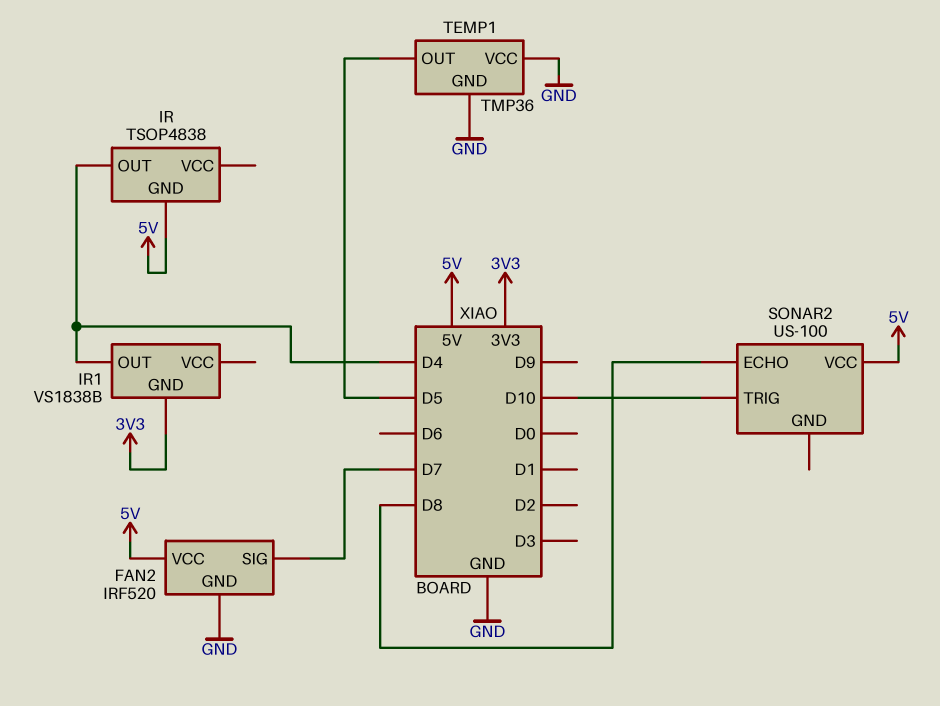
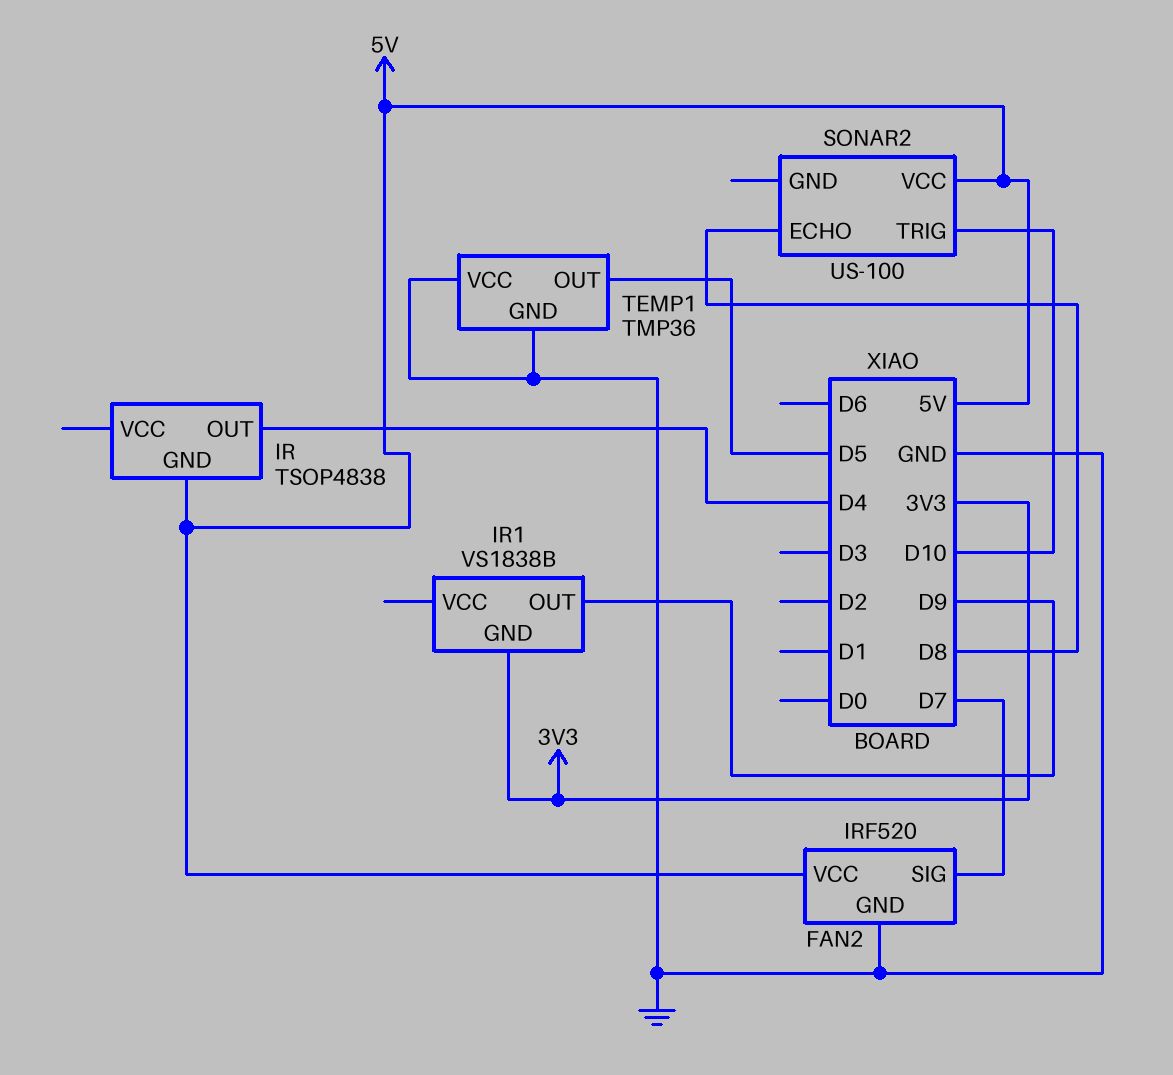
IR1 pin OUT: D4 -> D9

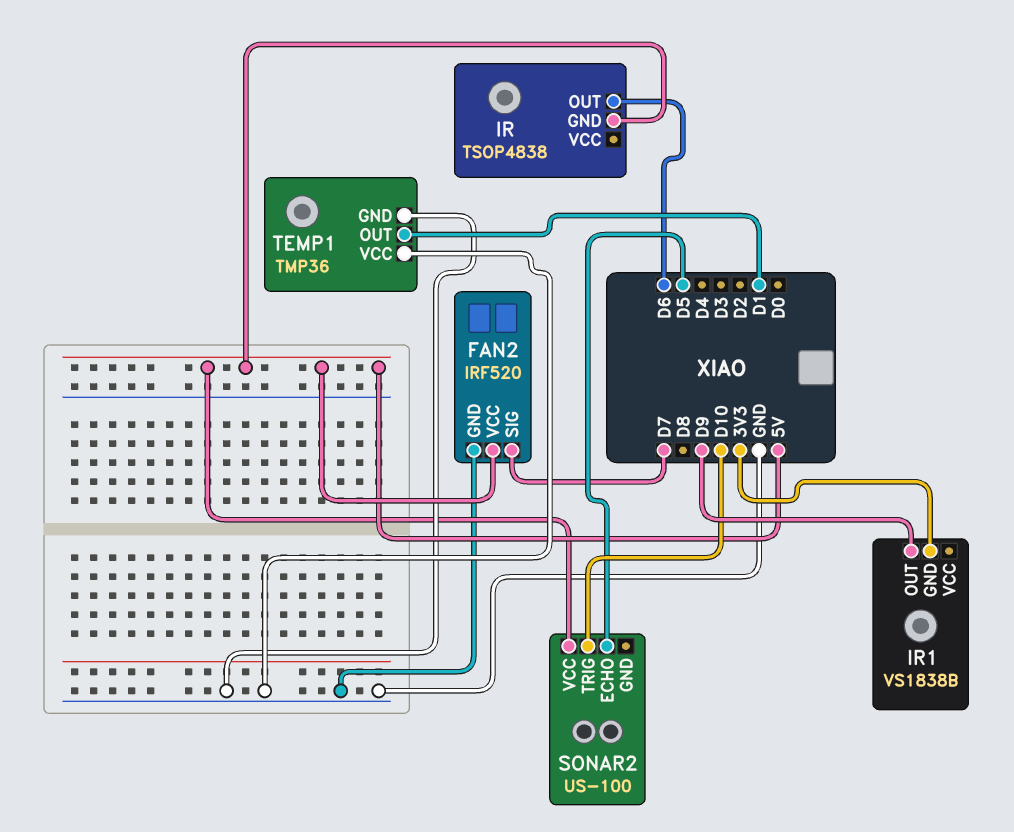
IR pin OUT: D4 -> D6
SONAR2 pin ECHO: D8 -> D5
TEMP1 pin OUT: D5 -> D1

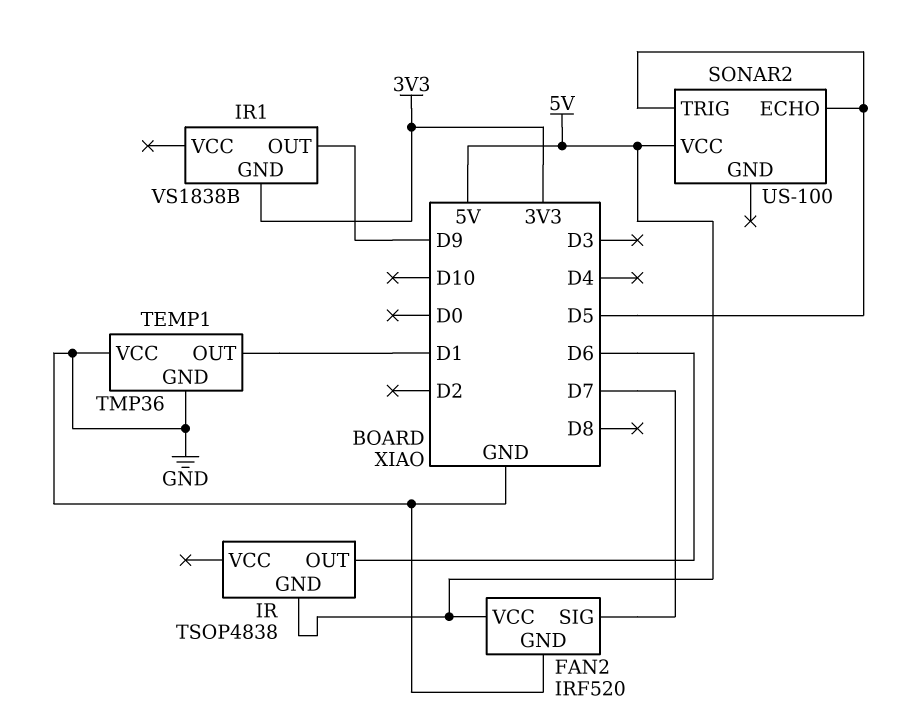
SONAR2 pin TRIG: D10 -> D5

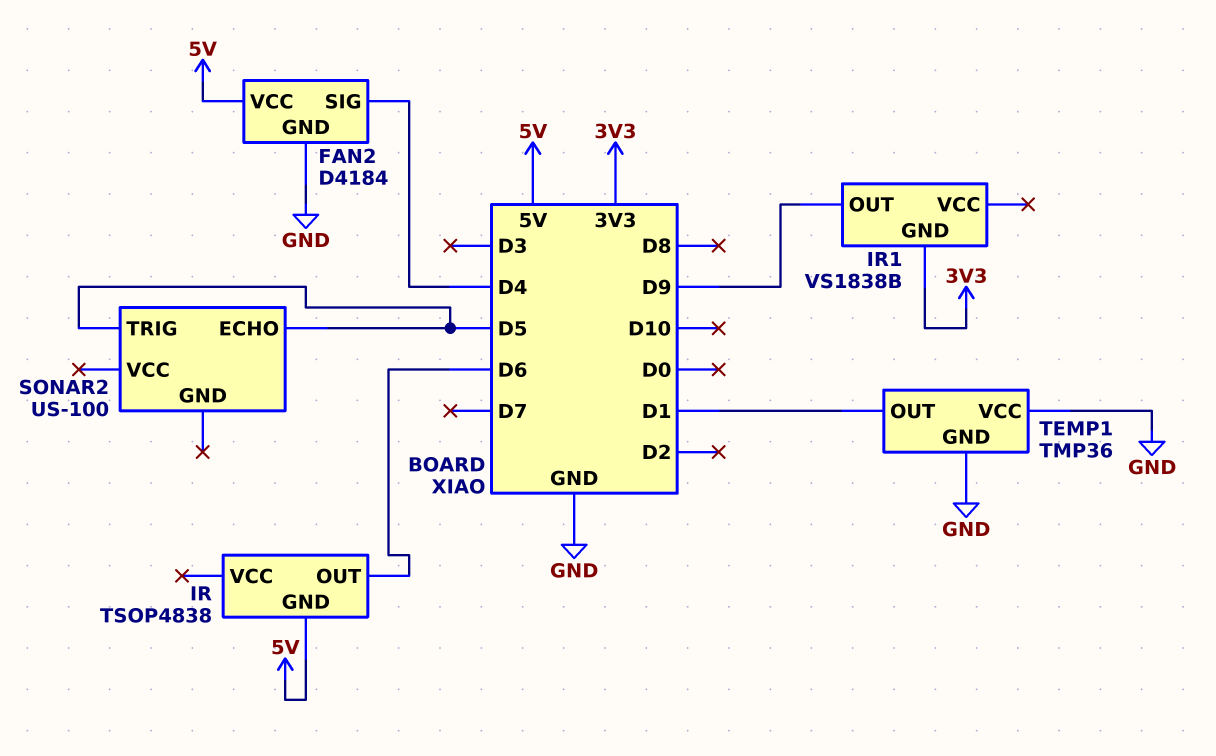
FAN2: IRF520 -> D4184
FAN2 pin SIG: D7 -> D4
SONAR2 pin VCC: 5V -> none

